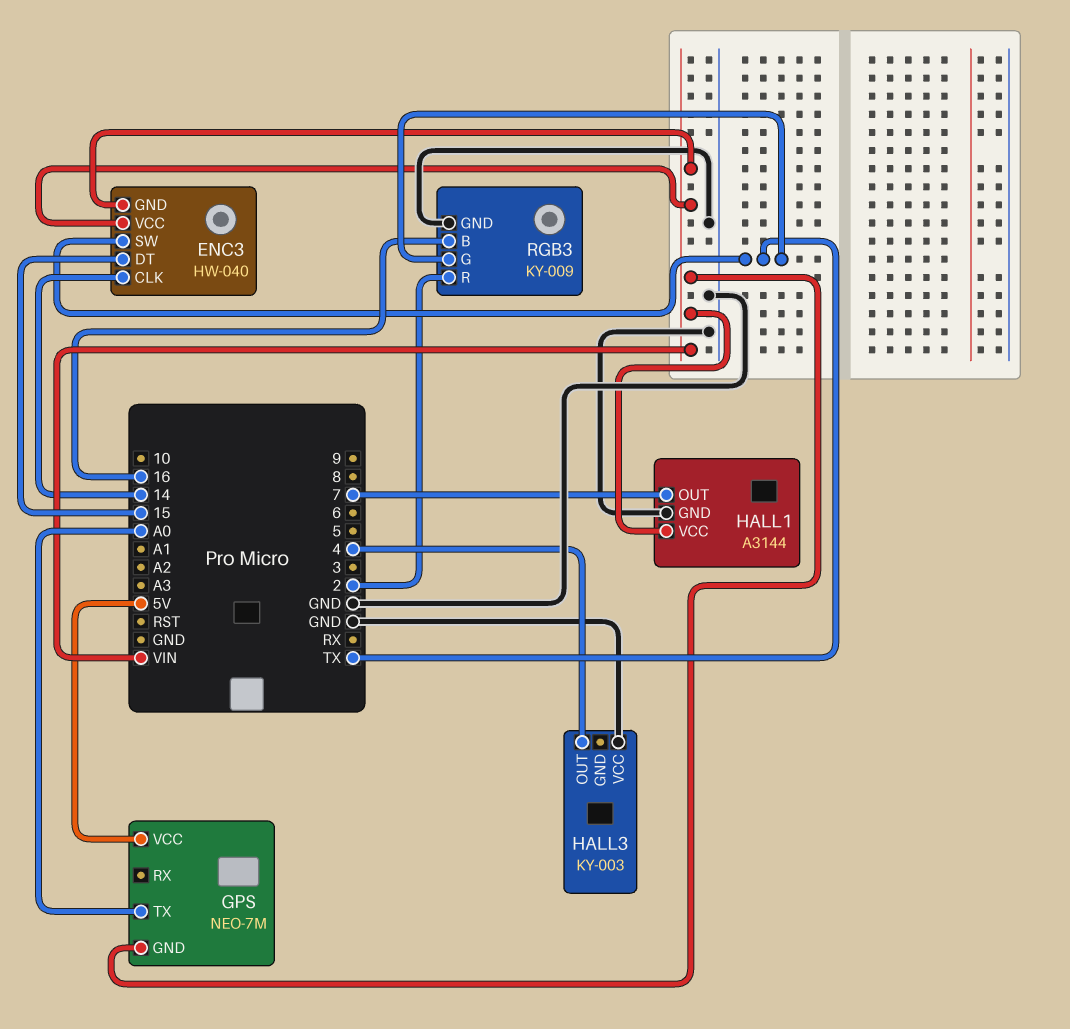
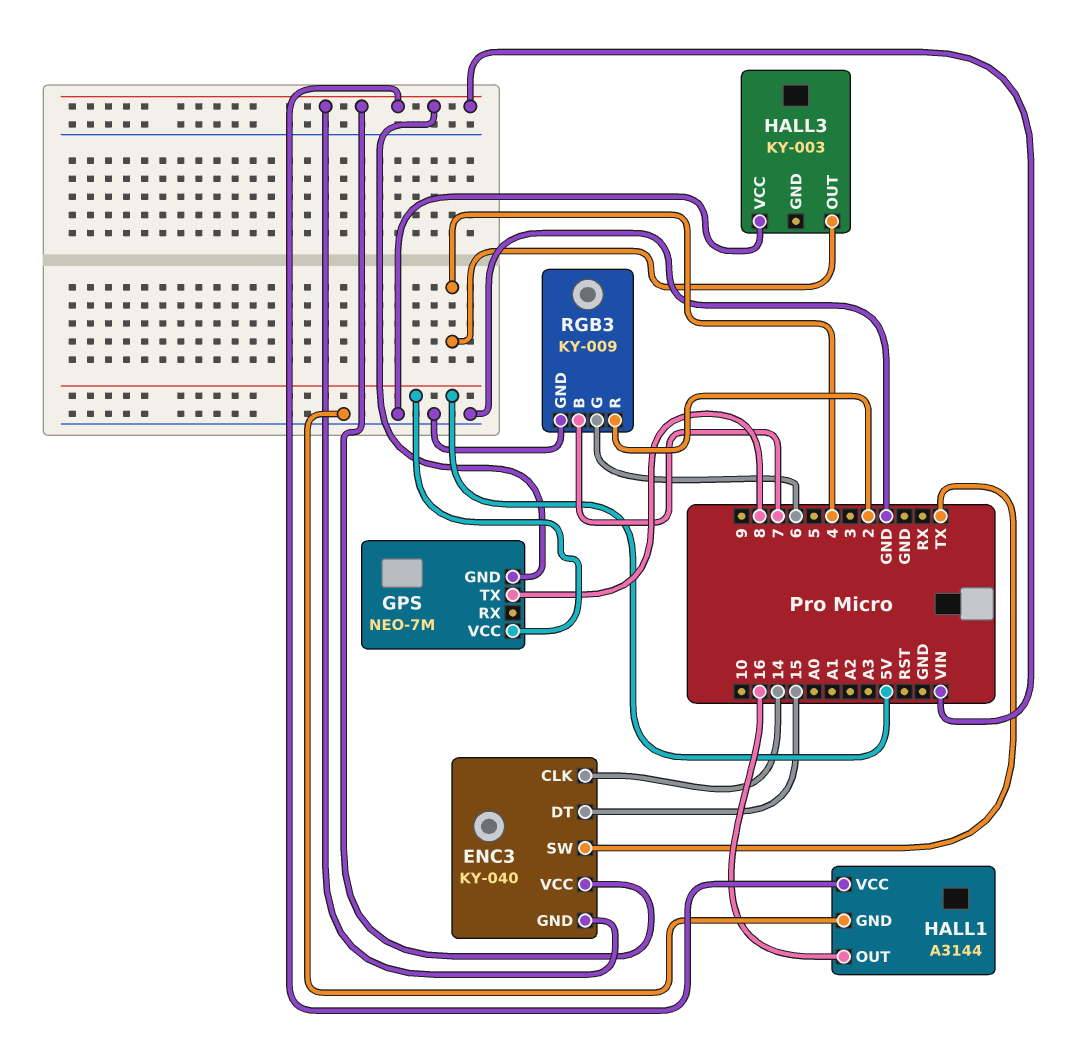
ENC3: HW-040 -> KY-040
GPS pin TX: A0 -> 8
HALL1 pin OUT: 7 -> 16
RGB3 pin B: 16 -> 7
RGB3 pin G: TX -> 6

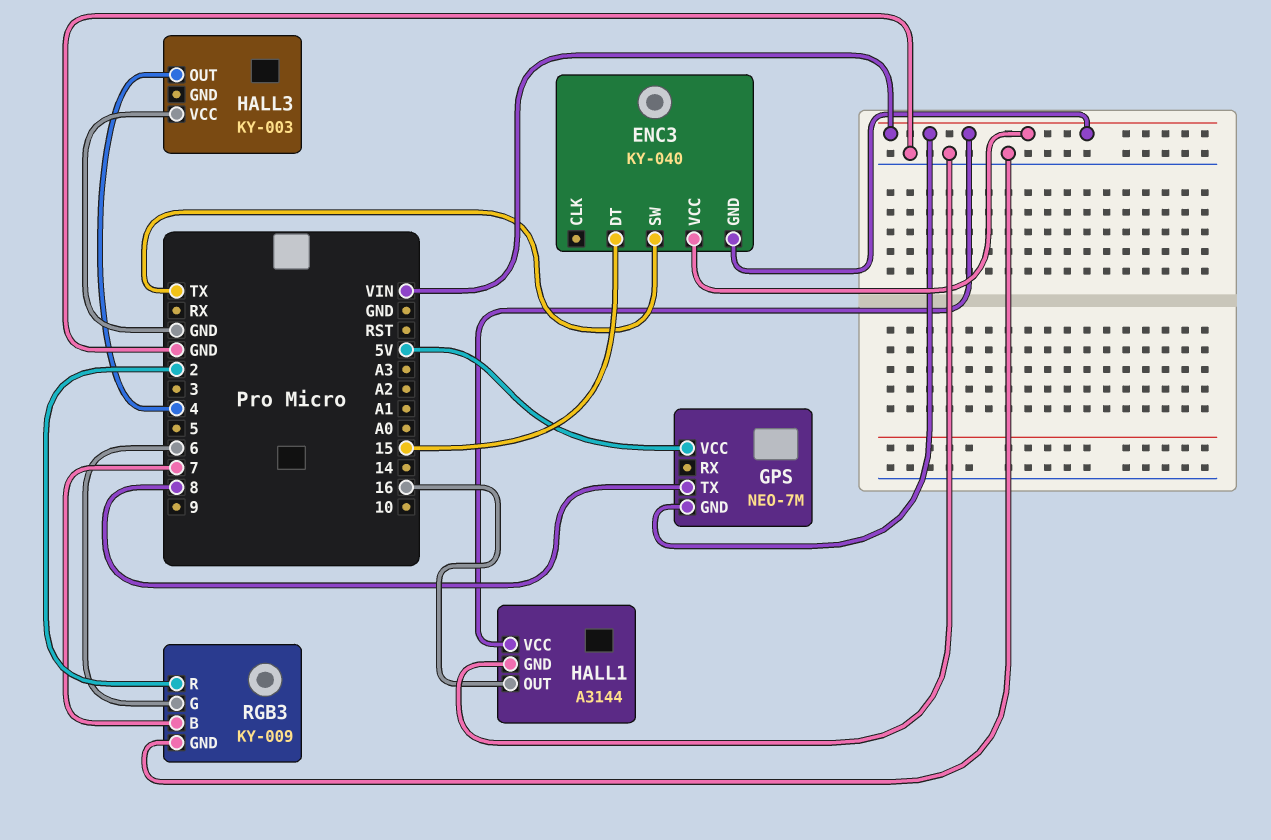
ENC3 pin CLK: 14 -> none

